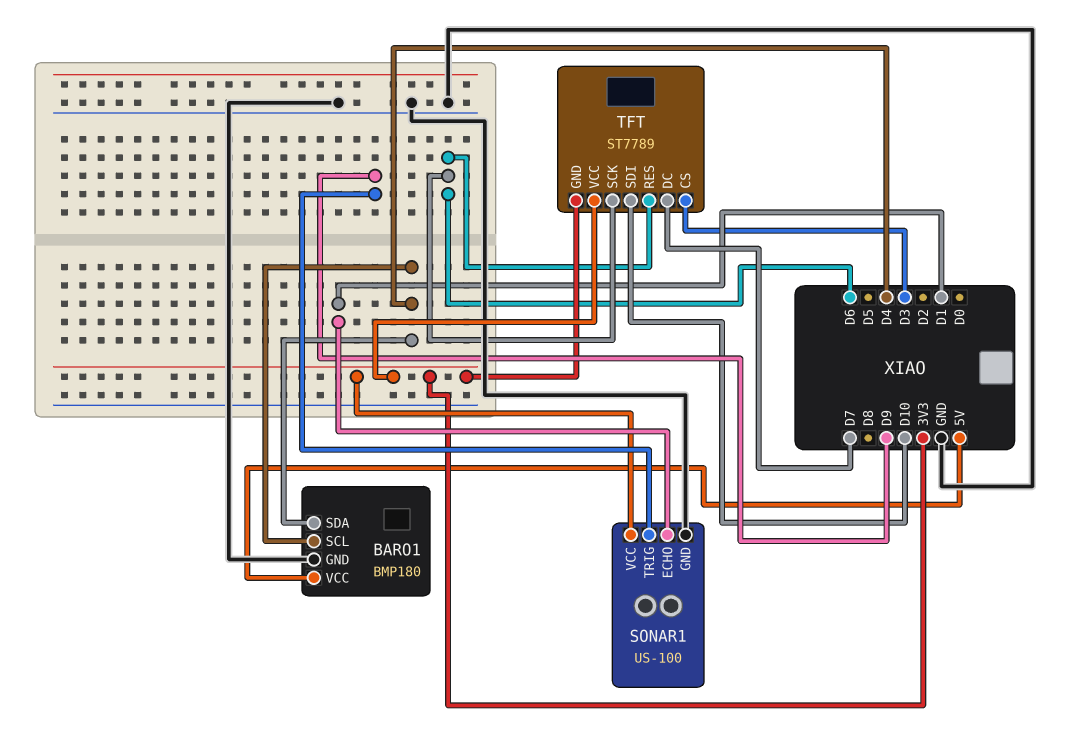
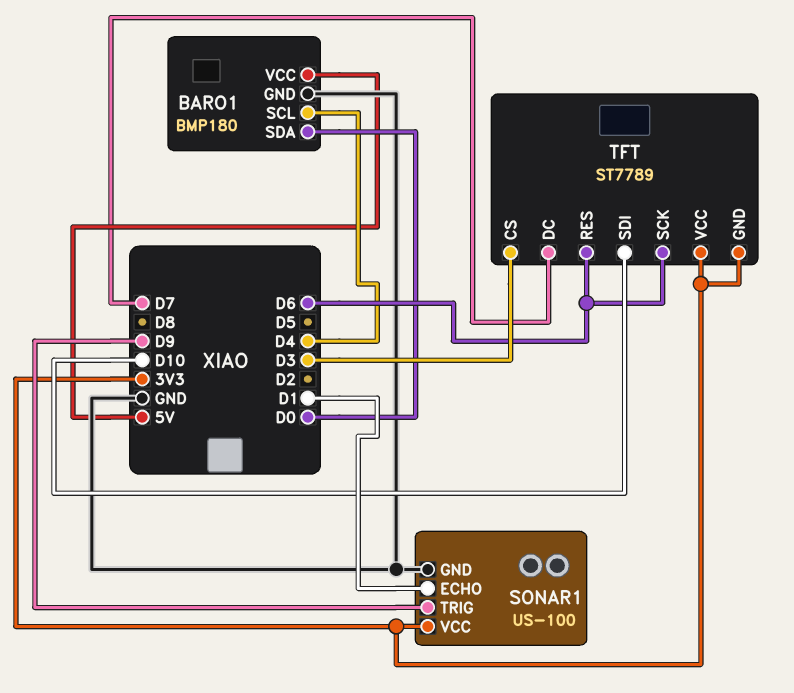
BARO1 pin SDA: D4 -> D0

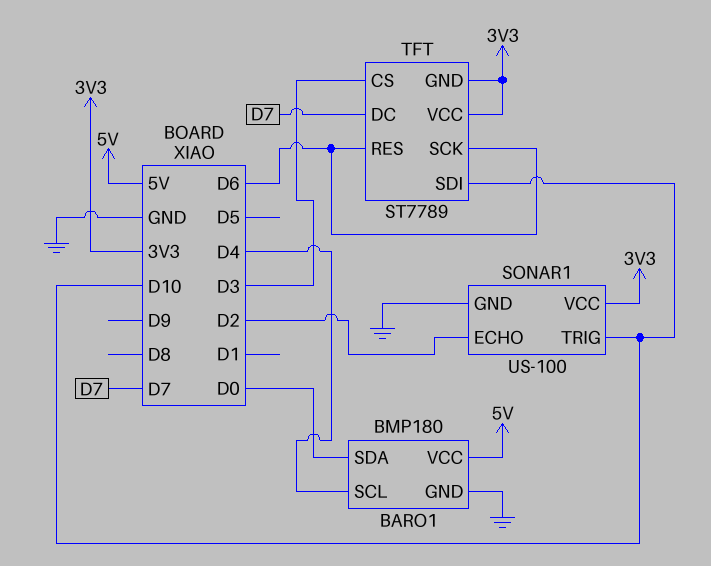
SONAR1 pin ECHO: D1 -> D2
SONAR1 pin TRIG: D9 -> D10

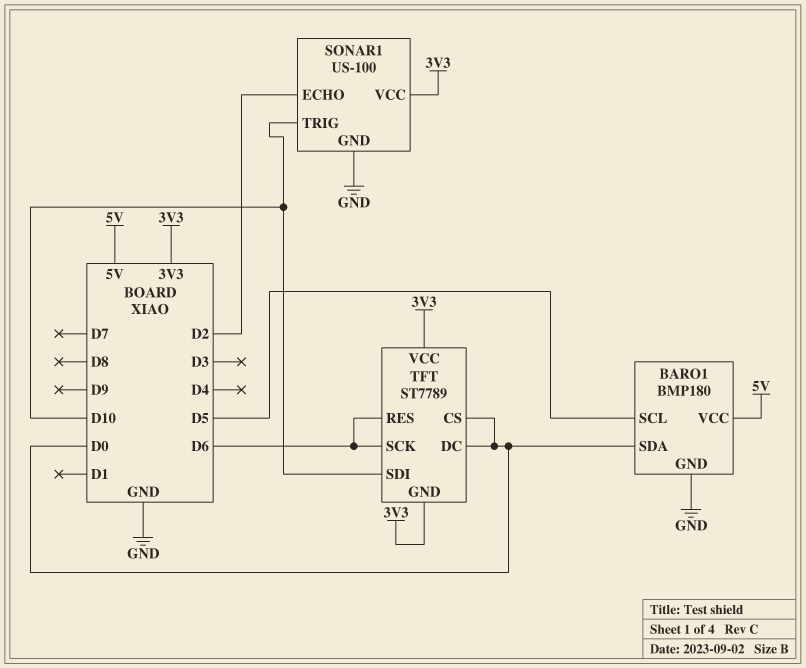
BARO1 pin SCL: D4 -> D5
TFT pin CS: D3 -> D0
TFT pin DC: D7 -> D0

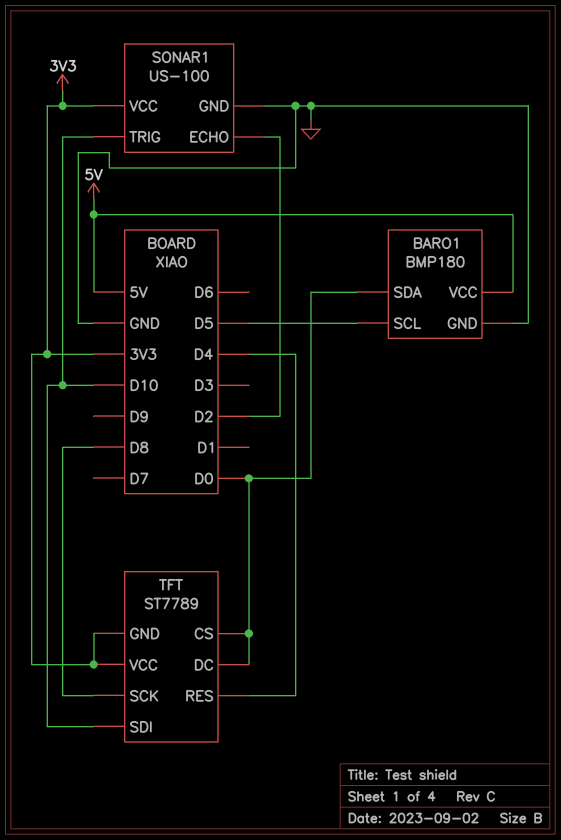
TFT pin RES: D6 -> D4
TFT pin SCK: D6 -> D8

